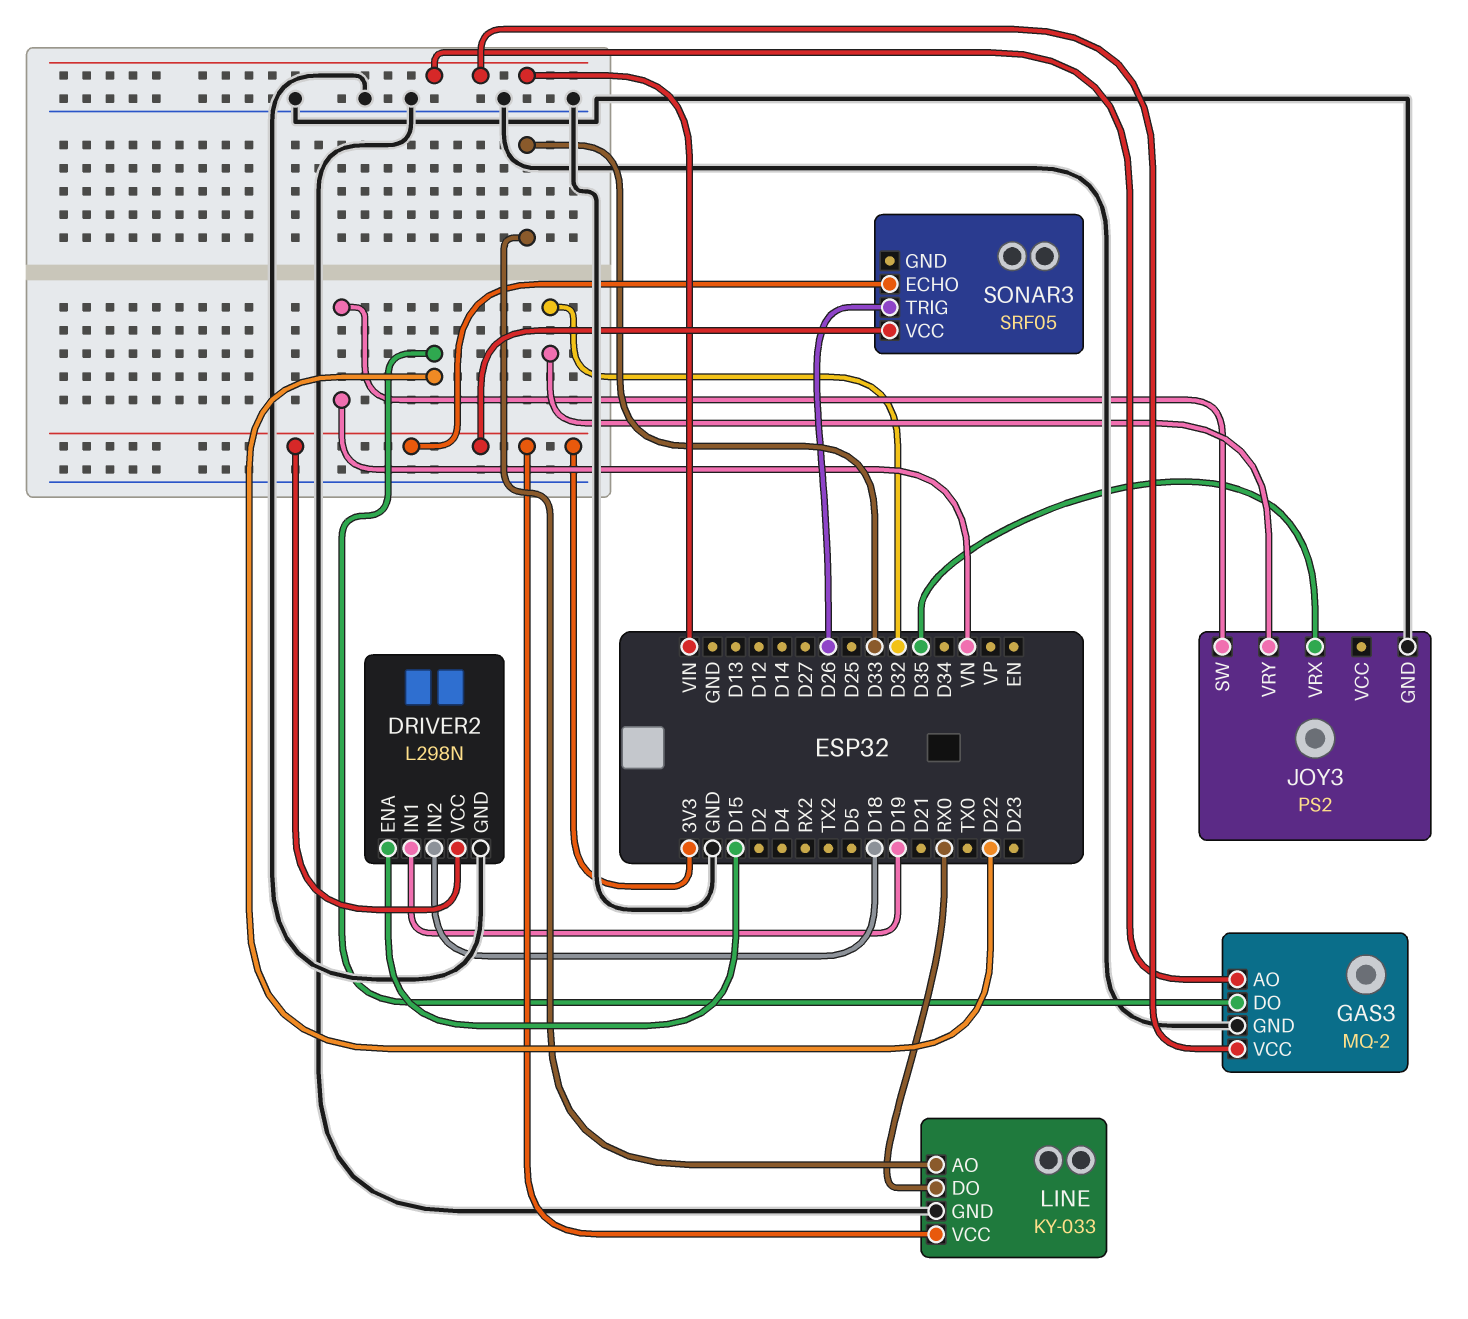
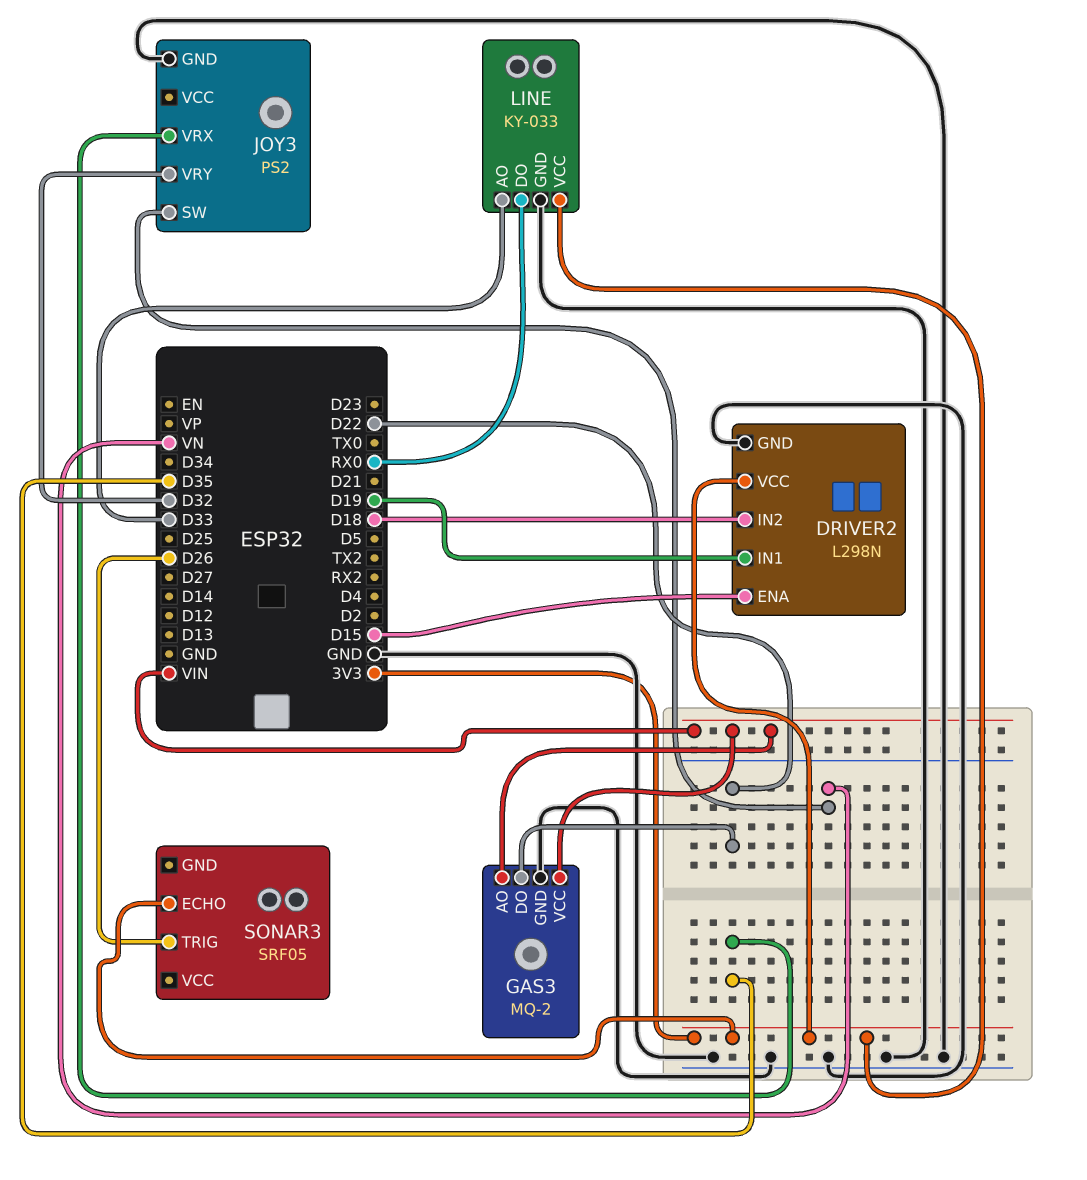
SONAR3 pin VCC: 3V3 -> none

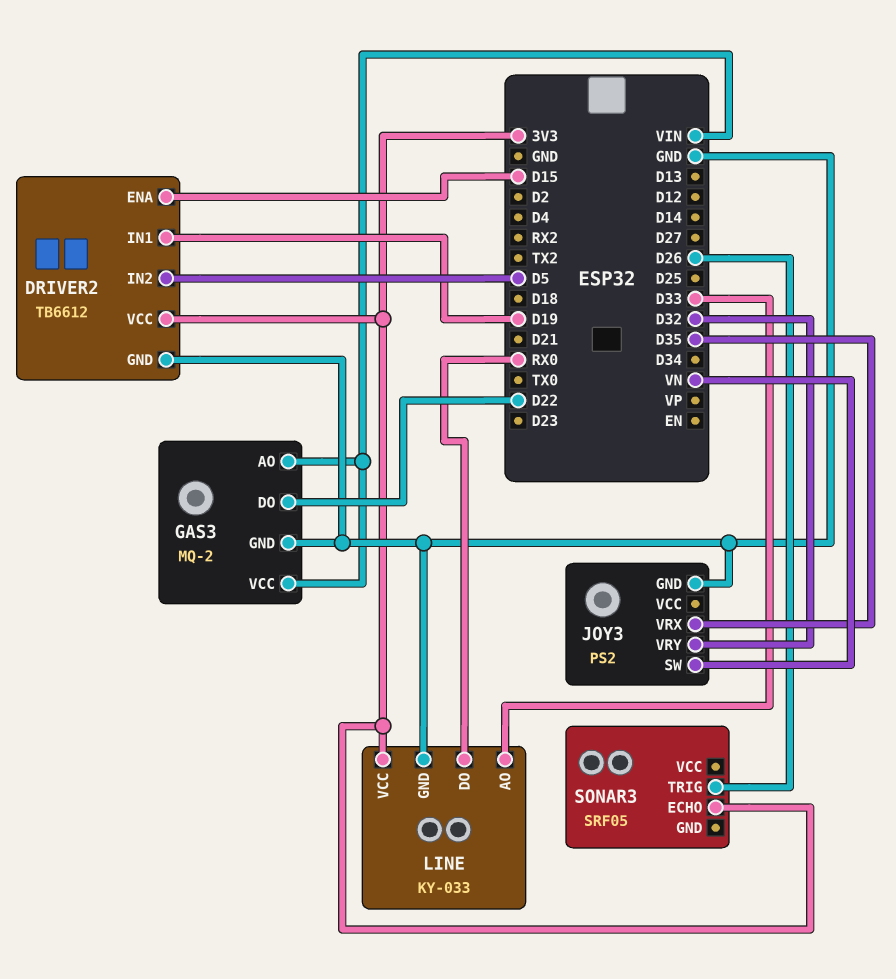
DRIVER2: L298N -> TB6612
DRIVER2 pin IN2: D18 -> D5

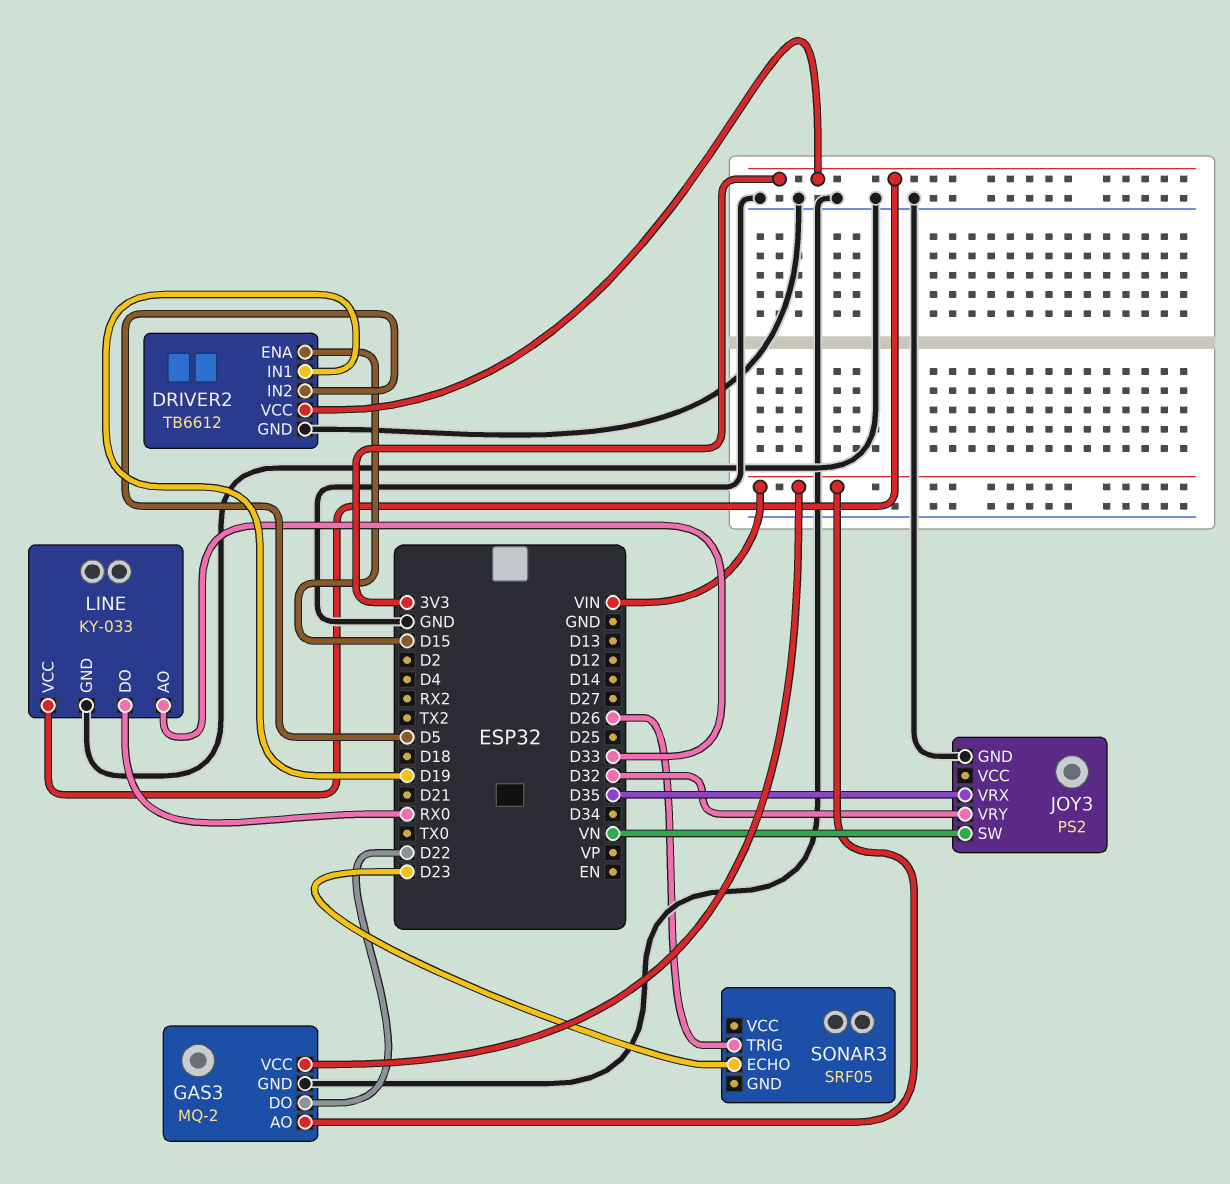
SONAR3 pin ECHO: 3V3 -> D23

